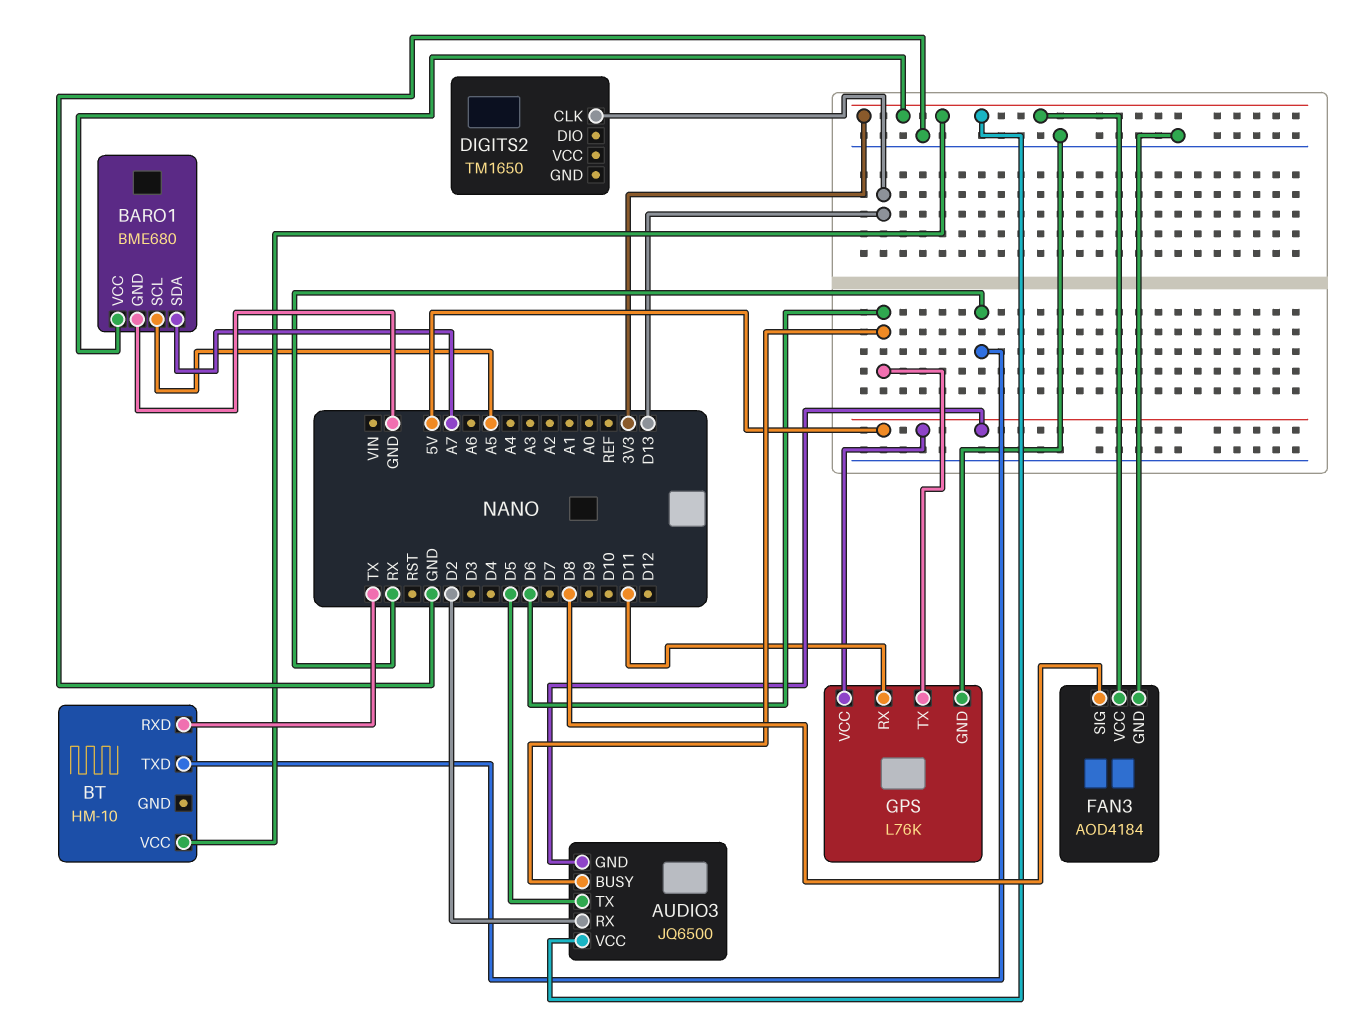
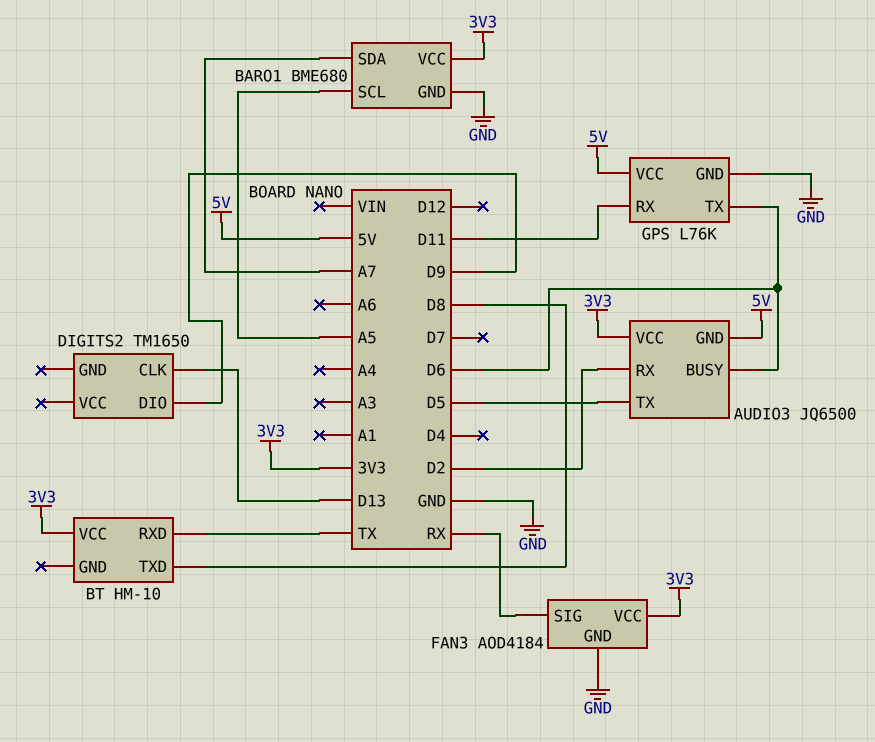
BT pin TXD: RX -> D8
DIGITS2 pin DIO: none -> D9
FAN3 pin SIG: D8 -> RX

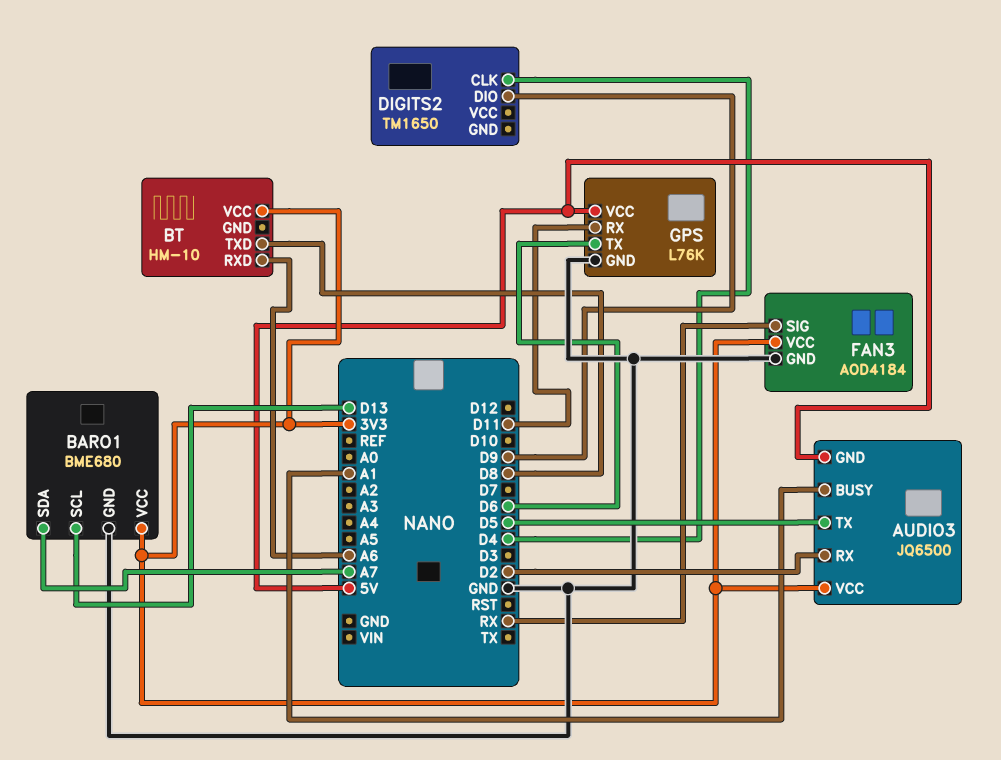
AUDIO3 pin BUSY: D6 -> A1
BARO1 pin SCL: A5 -> D13
BT pin RXD: TX -> A6
DIGITS2 pin CLK: D13 -> D4

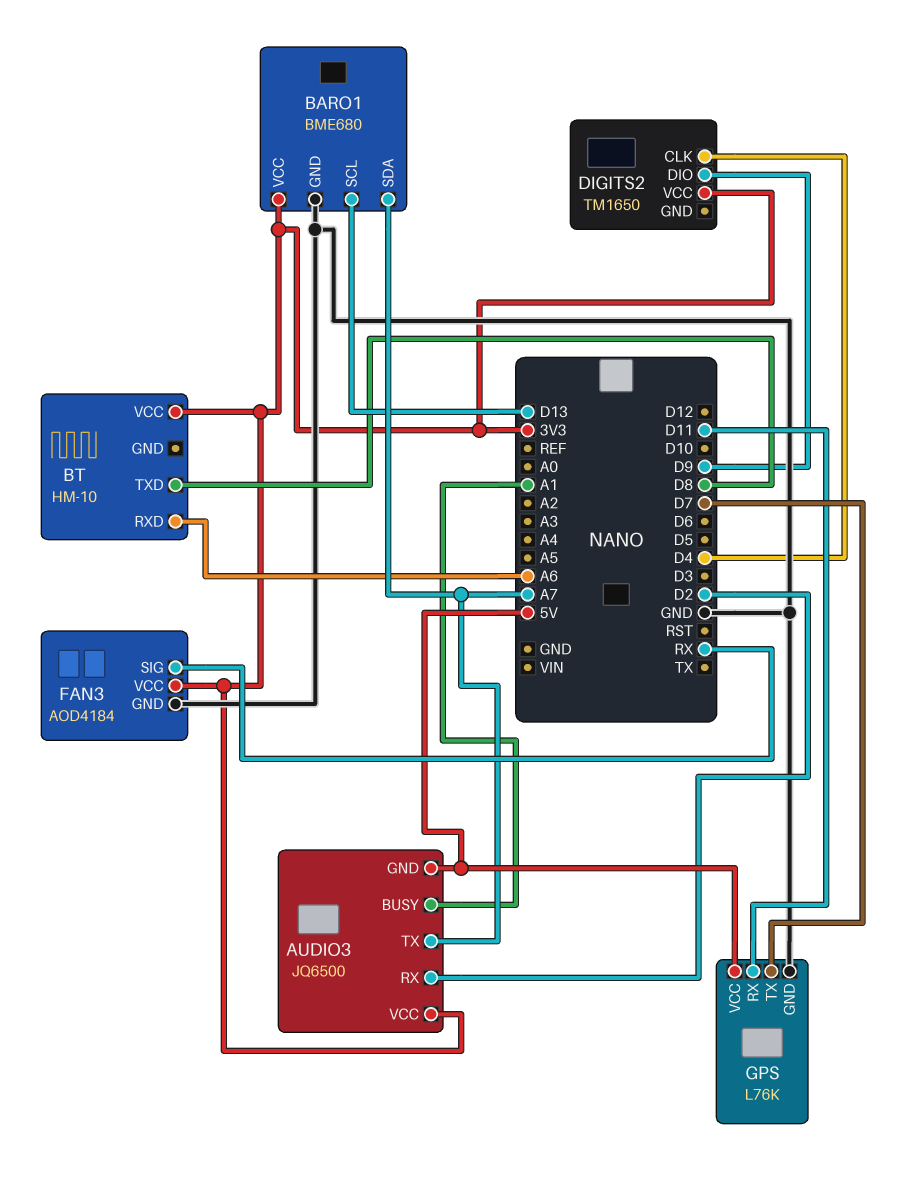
AUDIO3 pin TX: D5 -> A7
DIGITS2 pin VCC: none -> 3V3
GPS pin TX: D6 -> D7

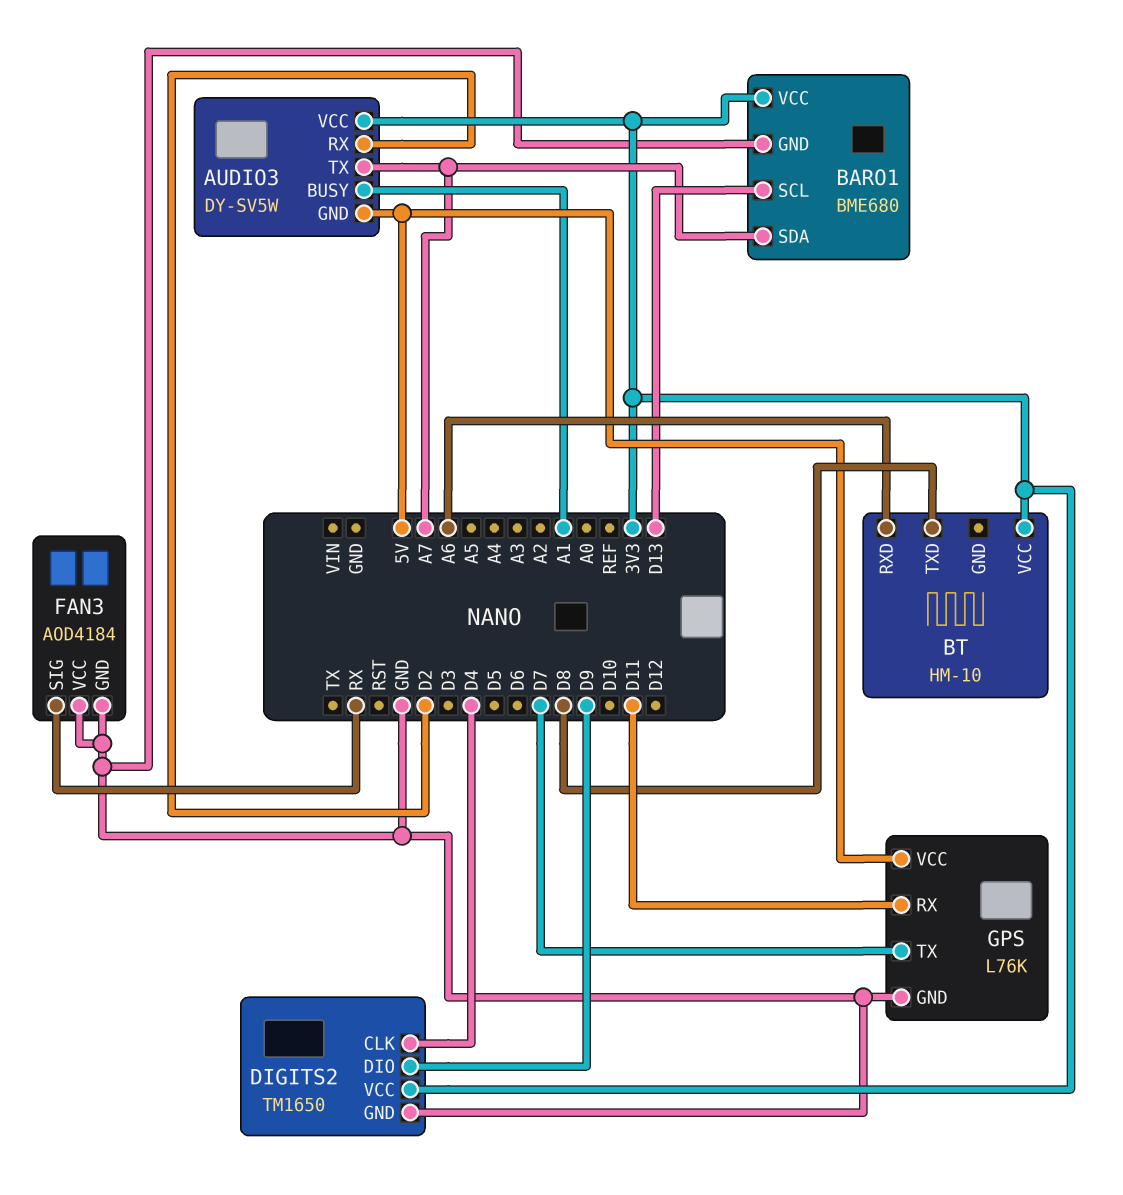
AUDIO3: JQ6500 -> DY-SV5W
DIGITS2 pin GND: none -> GND
FAN3 pin VCC: 3V3 -> GND

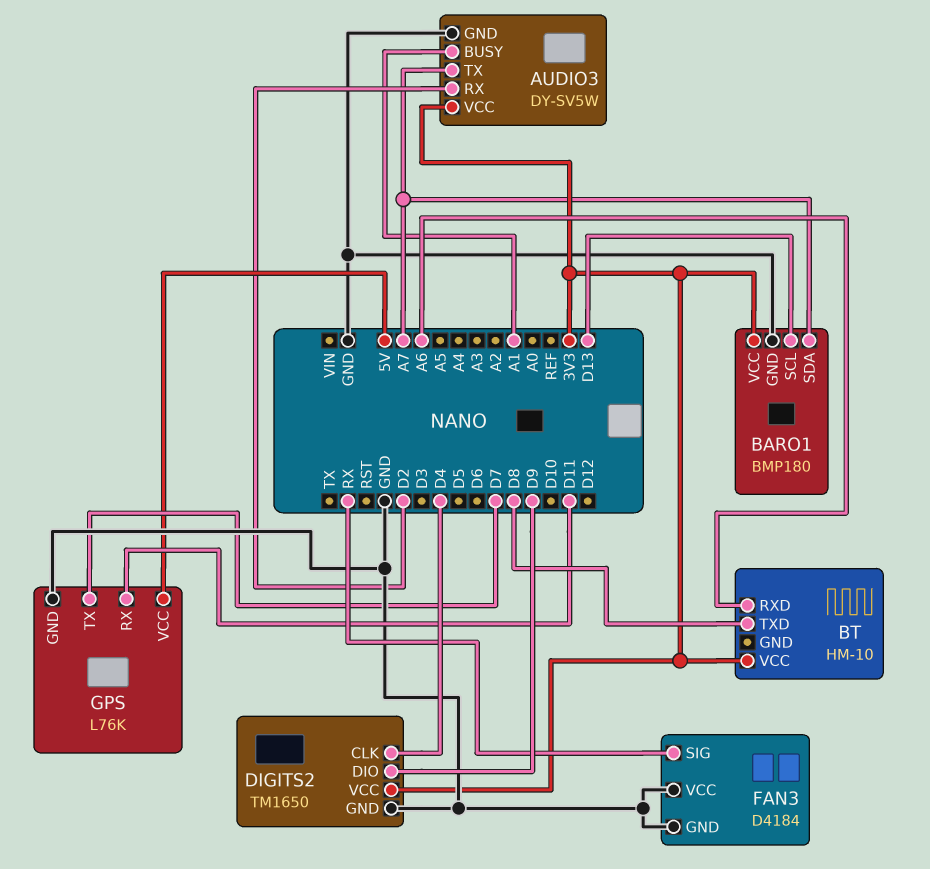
AUDIO3 pin GND: 5V -> GND
BARO1: BME680 -> BMP180
FAN3: AOD4184 -> D4184

